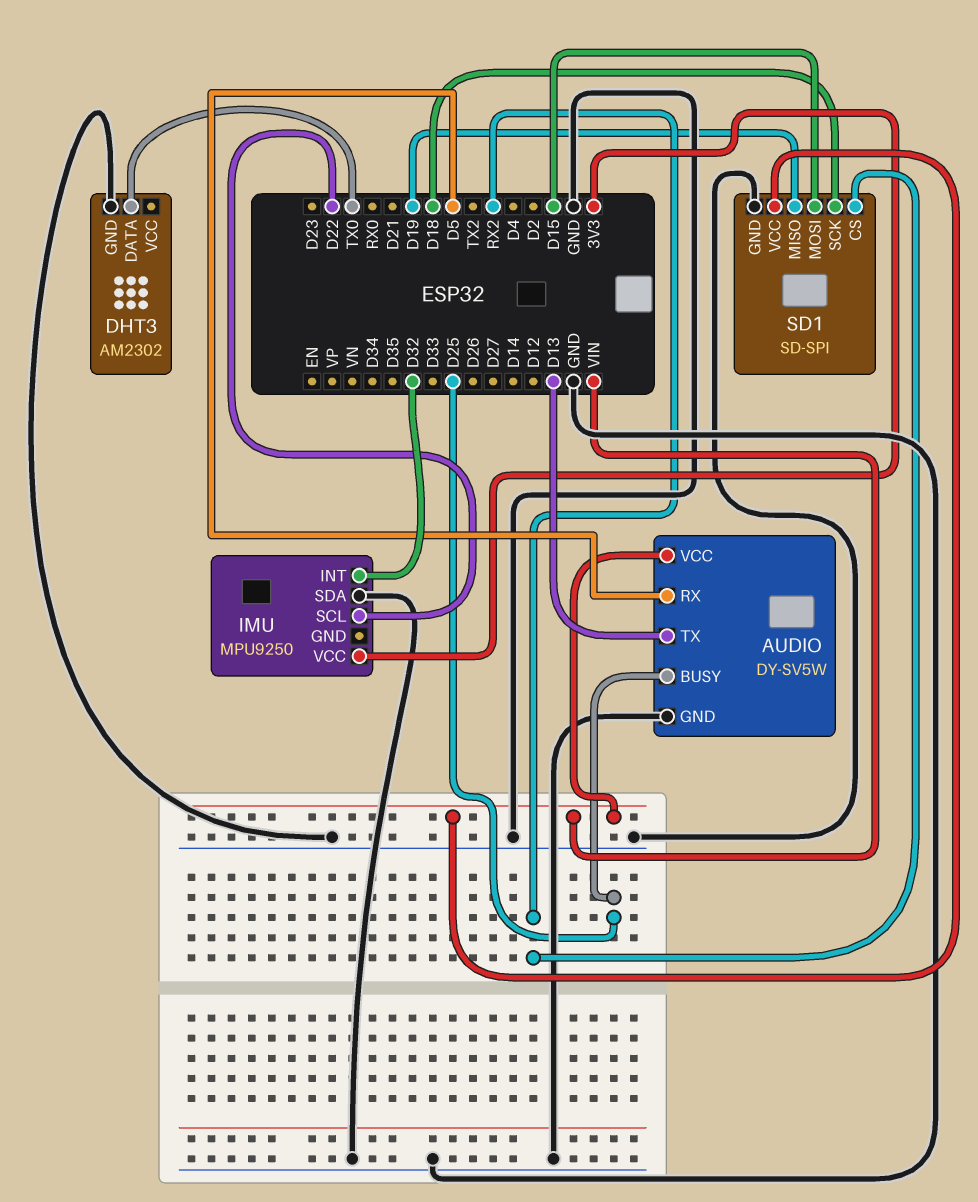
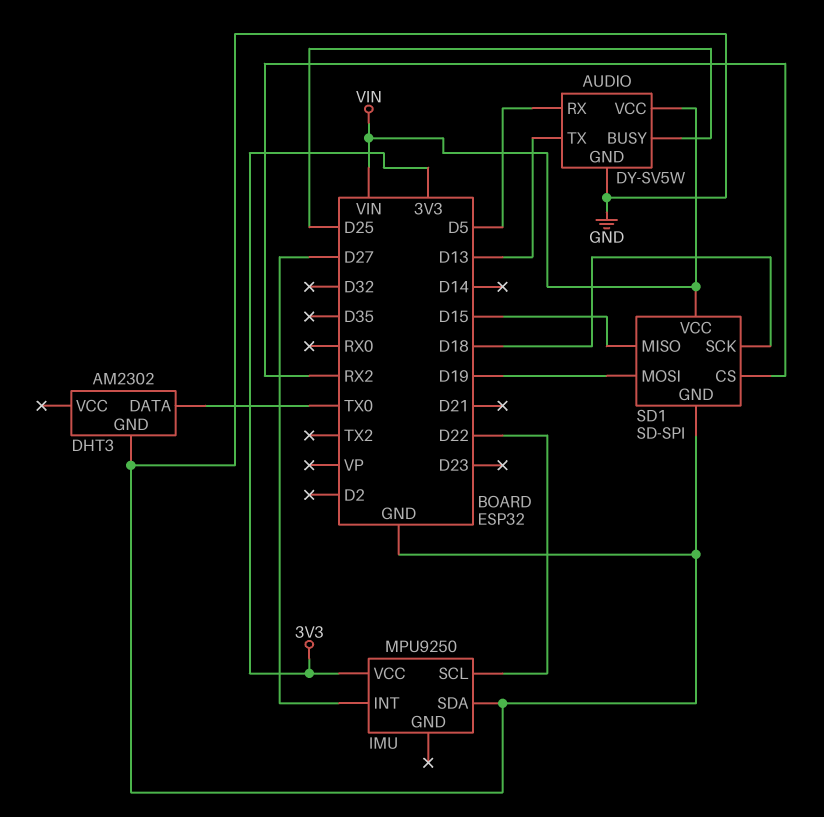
IMU pin INT: D32 -> D27
SD1 pin MISO: D19 -> D15
SD1 pin MOSI: D15 -> D19

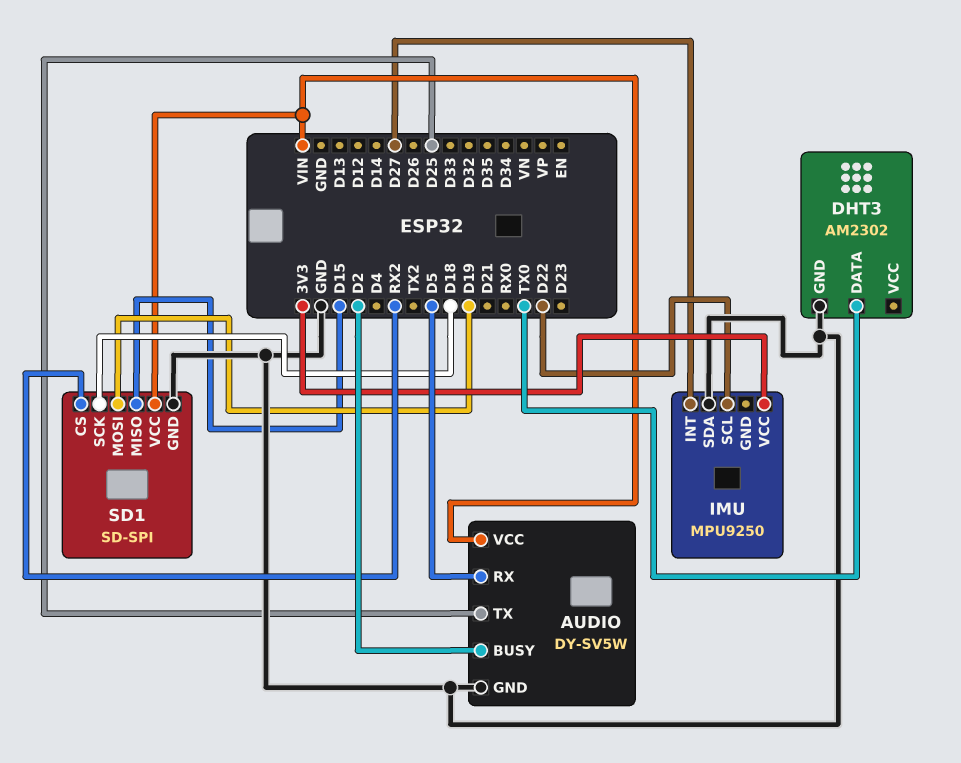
AUDIO pin BUSY: D25 -> D2
AUDIO pin TX: D13 -> D25

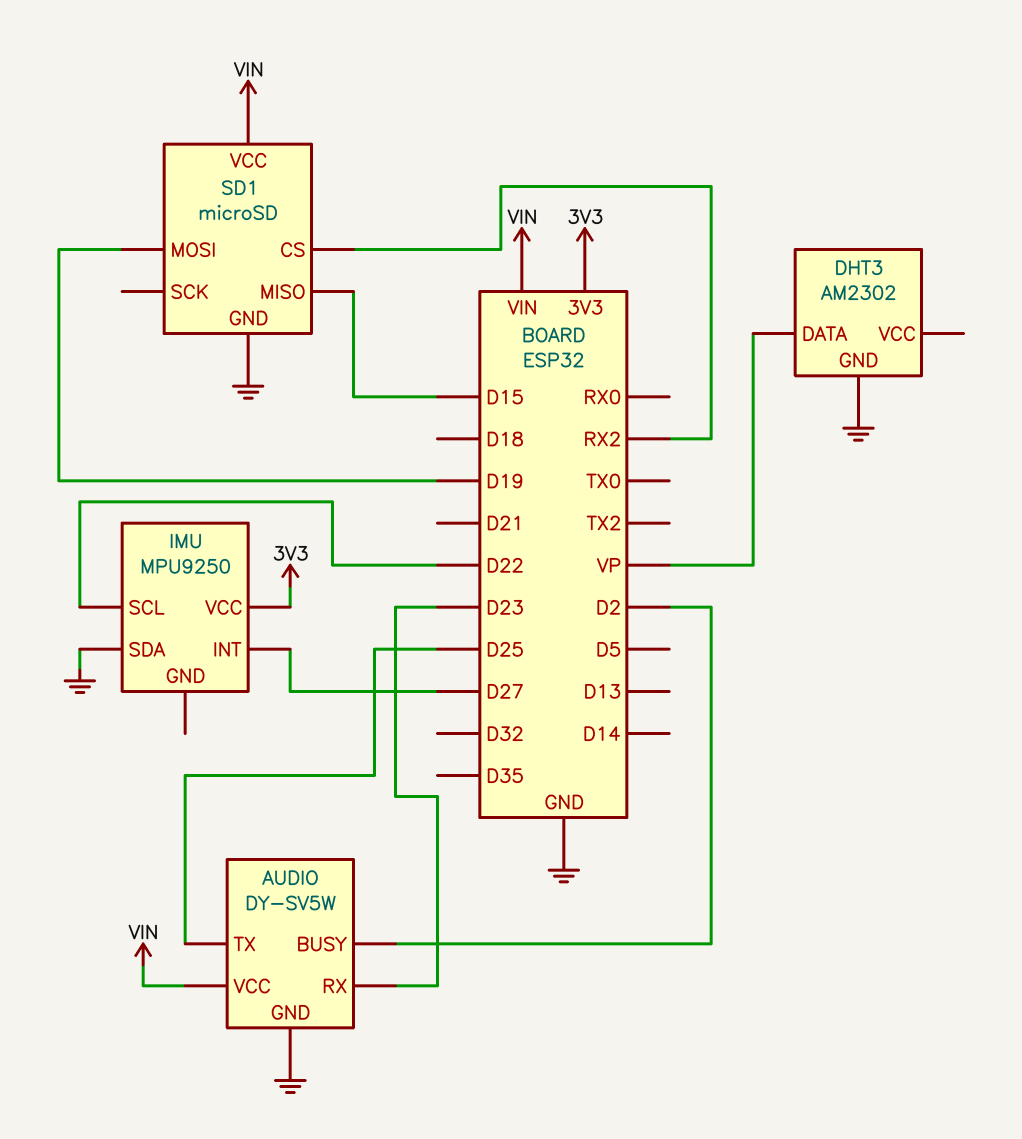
AUDIO pin RX: D5 -> D23
DHT3 pin DATA: TX0 -> VP
SD1: SD-SPI -> microSD
SD1 pin SCK: D18 -> none

